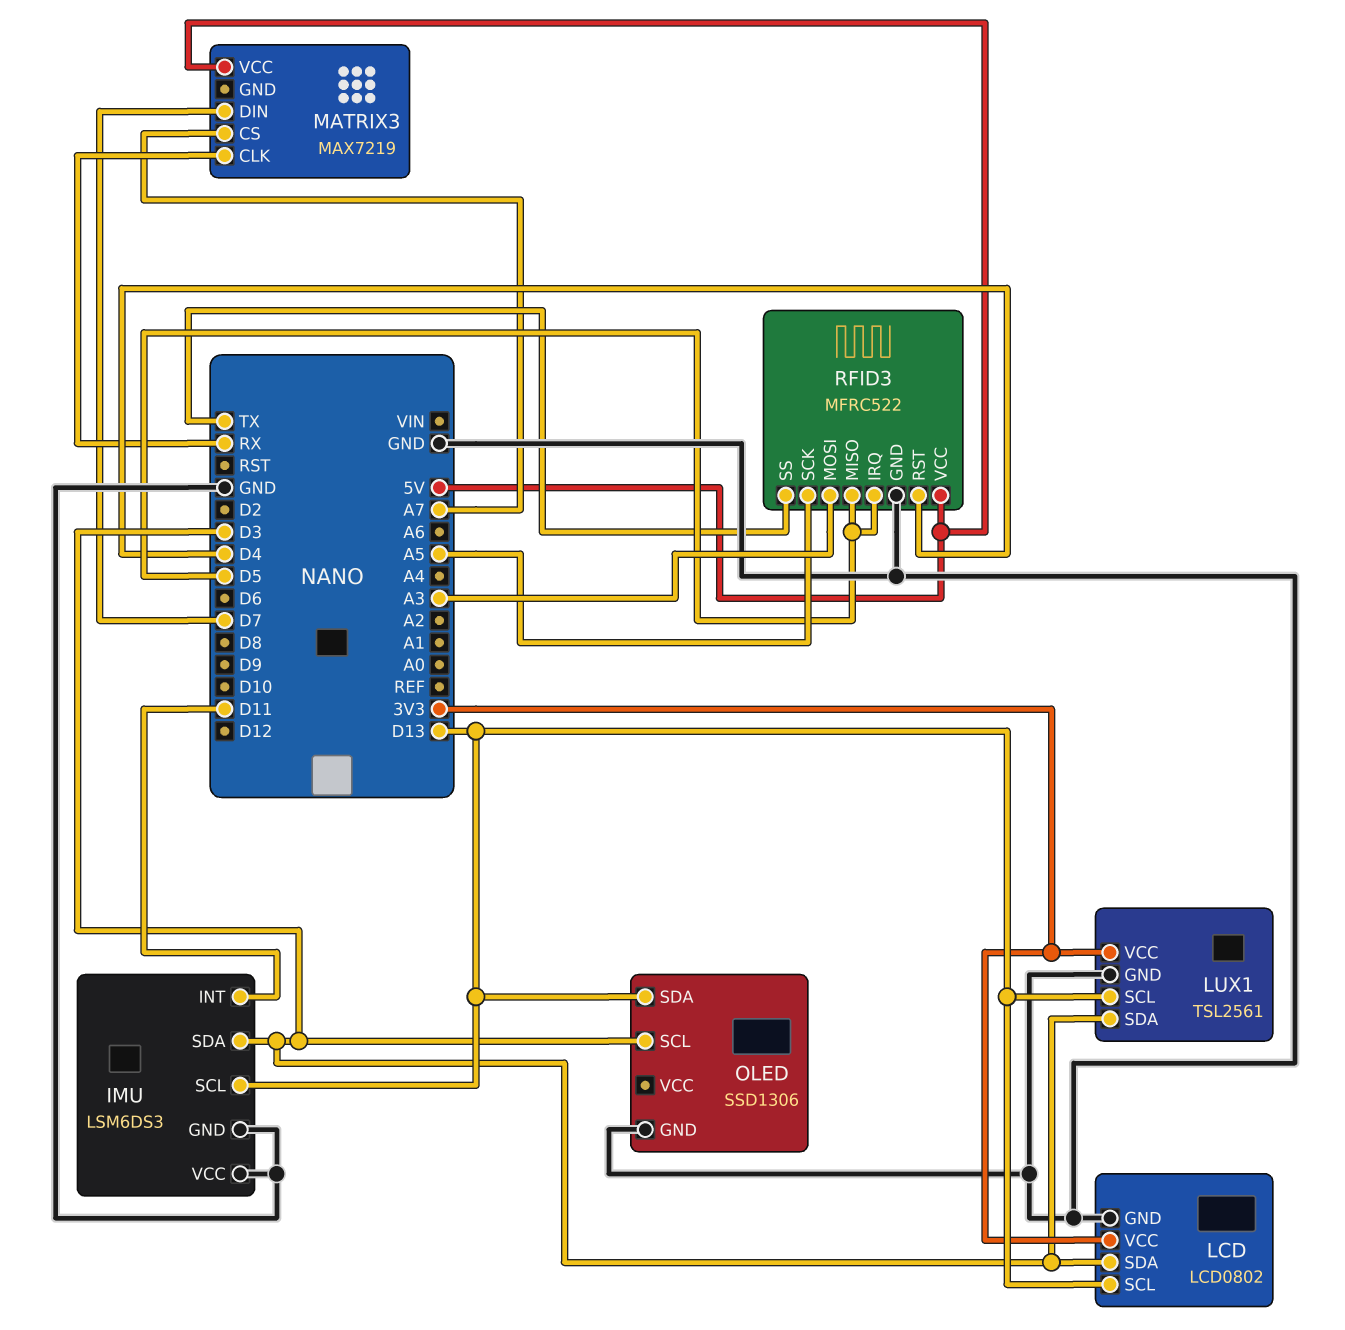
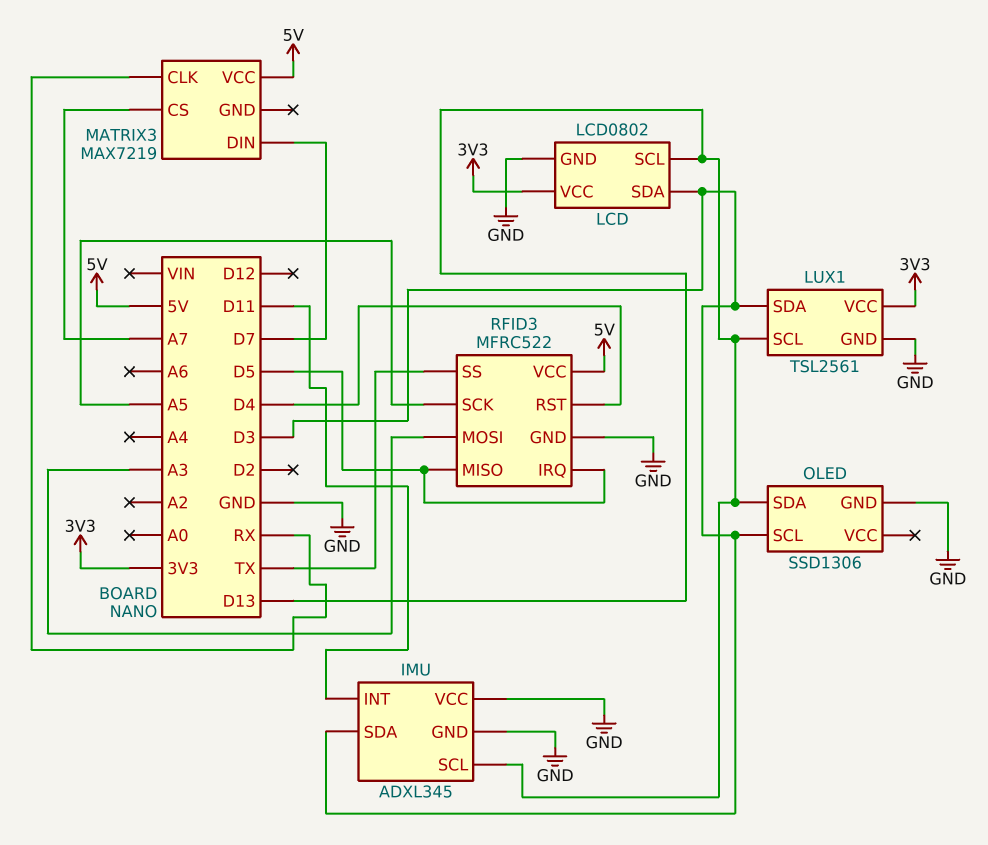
IMU: LSM6DS3 -> ADXL345

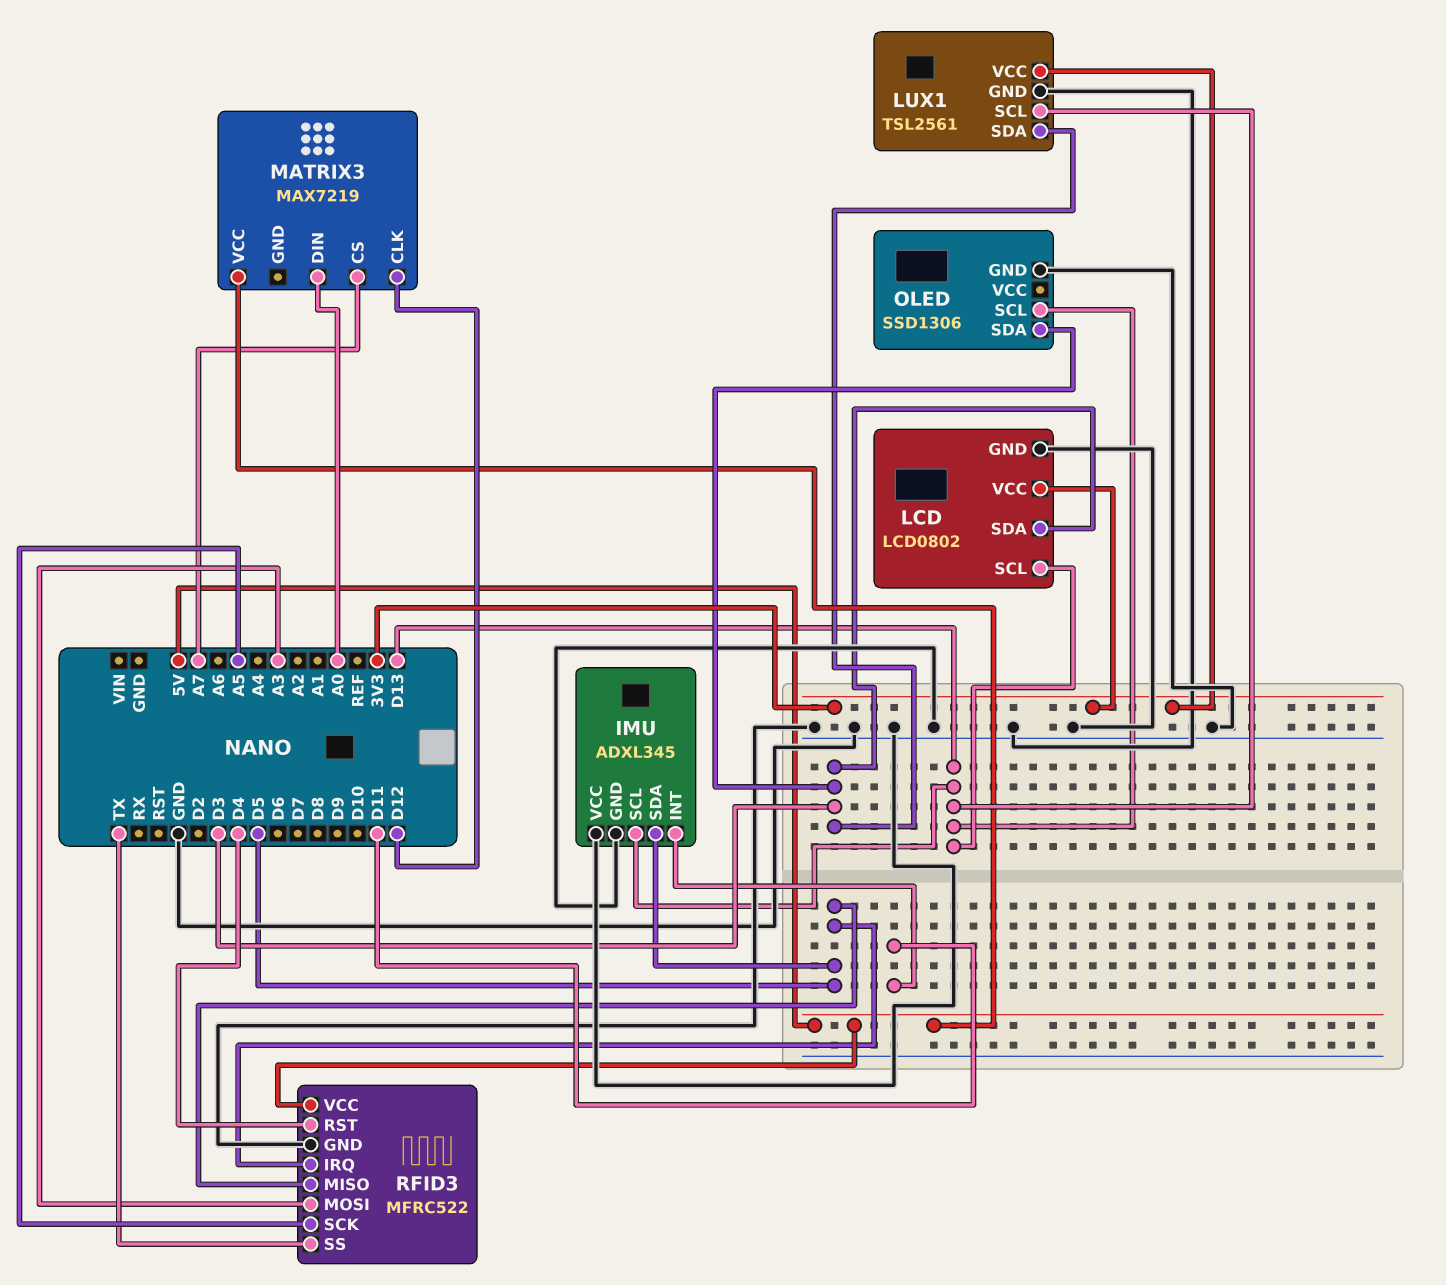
IMU pin SDA: D3 -> D5
MATRIX3 pin CLK: RX -> D12
MATRIX3 pin DIN: D7 -> A0
OLED pin SCL: D3 -> D13
OLED pin SDA: D13 -> D3

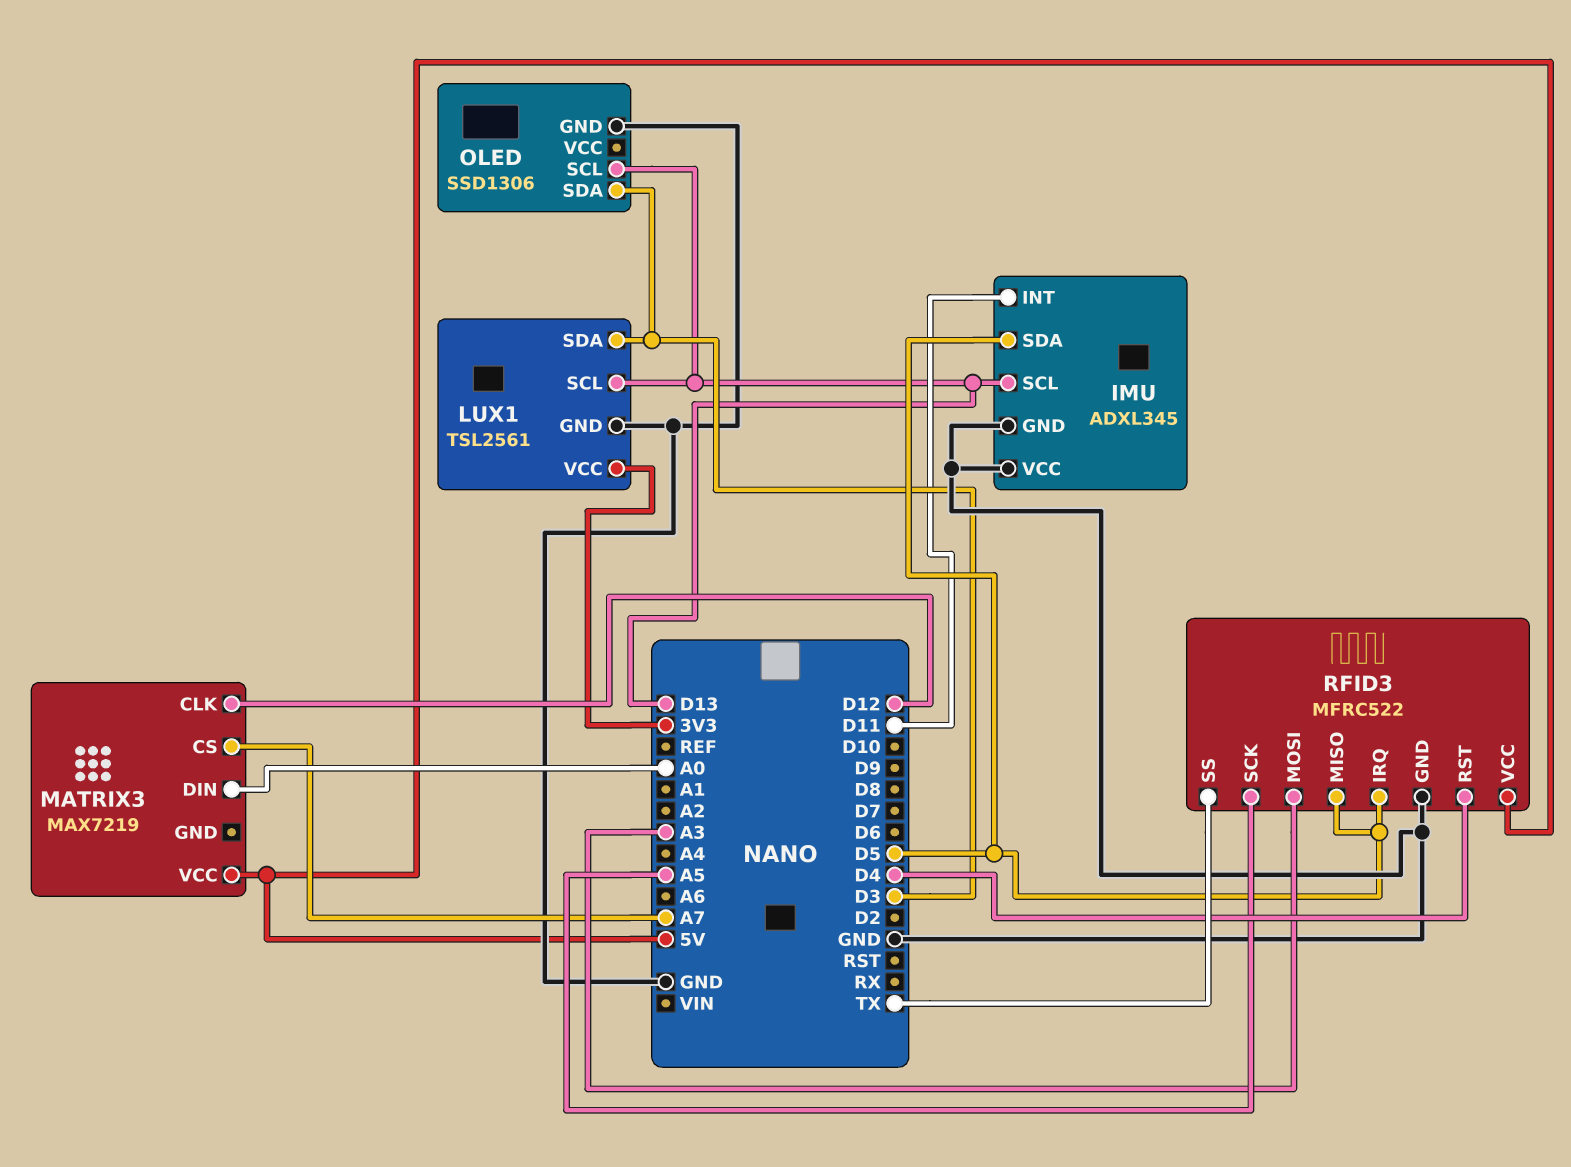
LCD: LCD0802 -> none
LCD pin GND: GND -> none
LCD pin SCL: D13 -> none
LCD pin SDA: D3 -> none
LCD pin VCC: 3V3 -> none

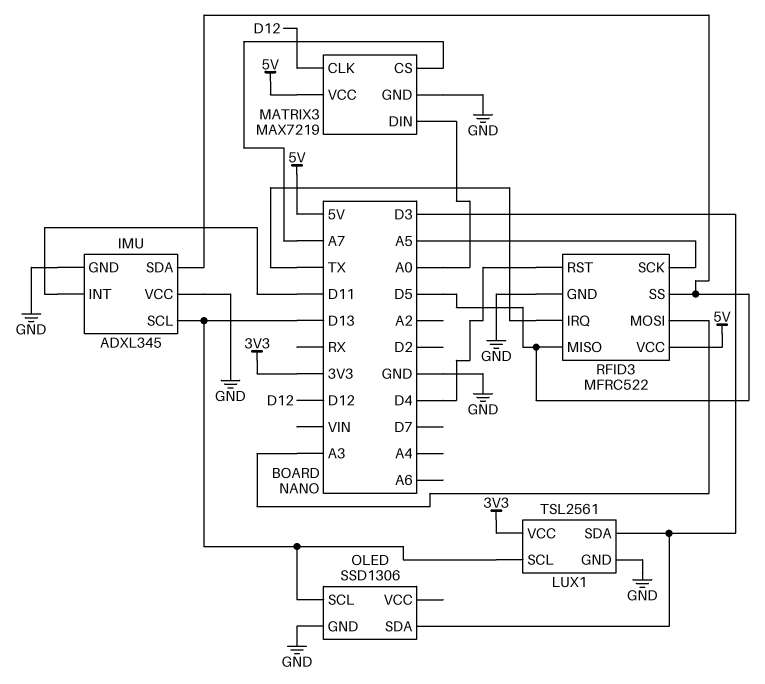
MATRIX3 pin GND: none -> GND
RFID3 pin IRQ: D5 -> TX
RFID3 pin SS: TX -> D5

